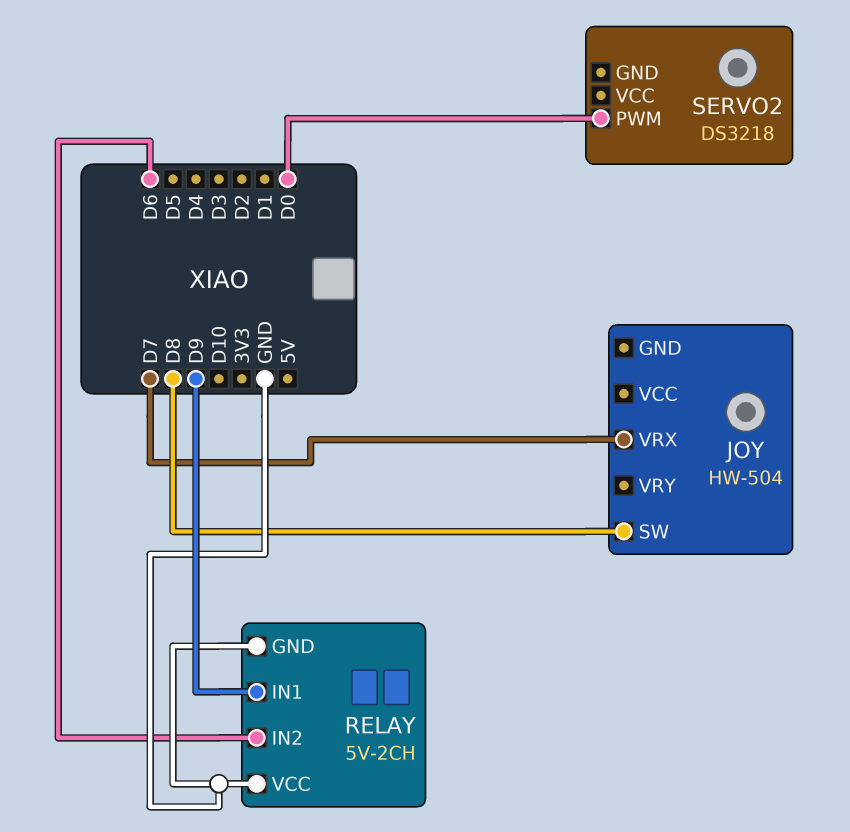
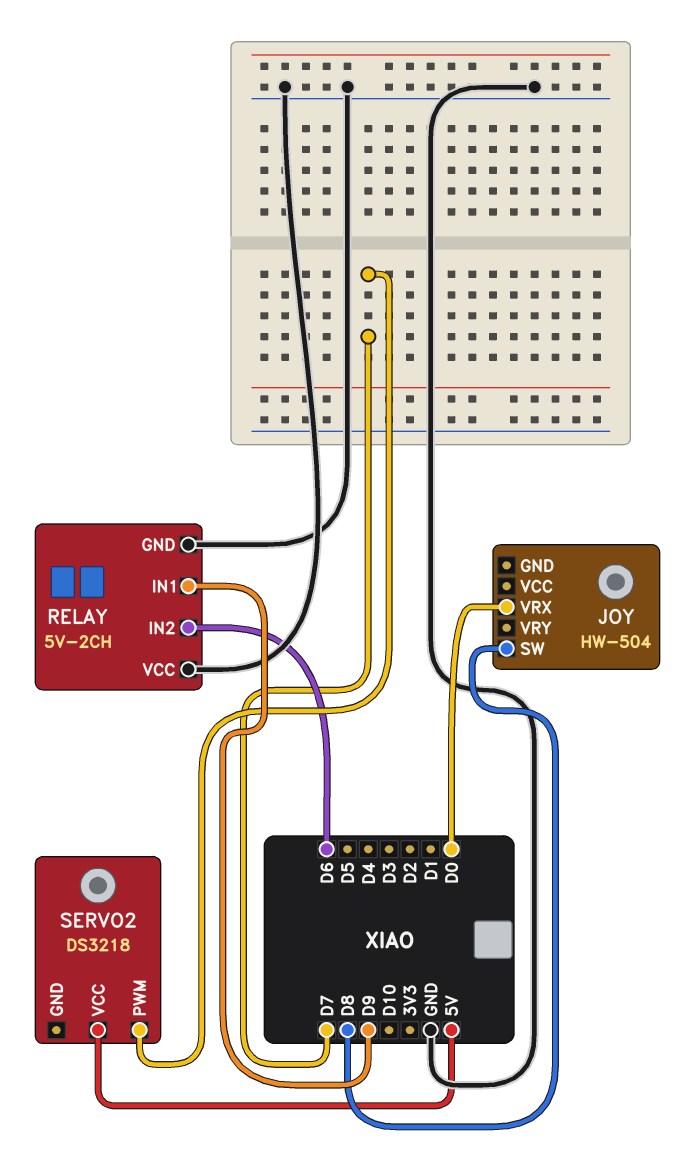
JOY pin VRX: D7 -> D0
SERVO2 pin PWM: D0 -> D7
SERVO2 pin VCC: none -> 5V

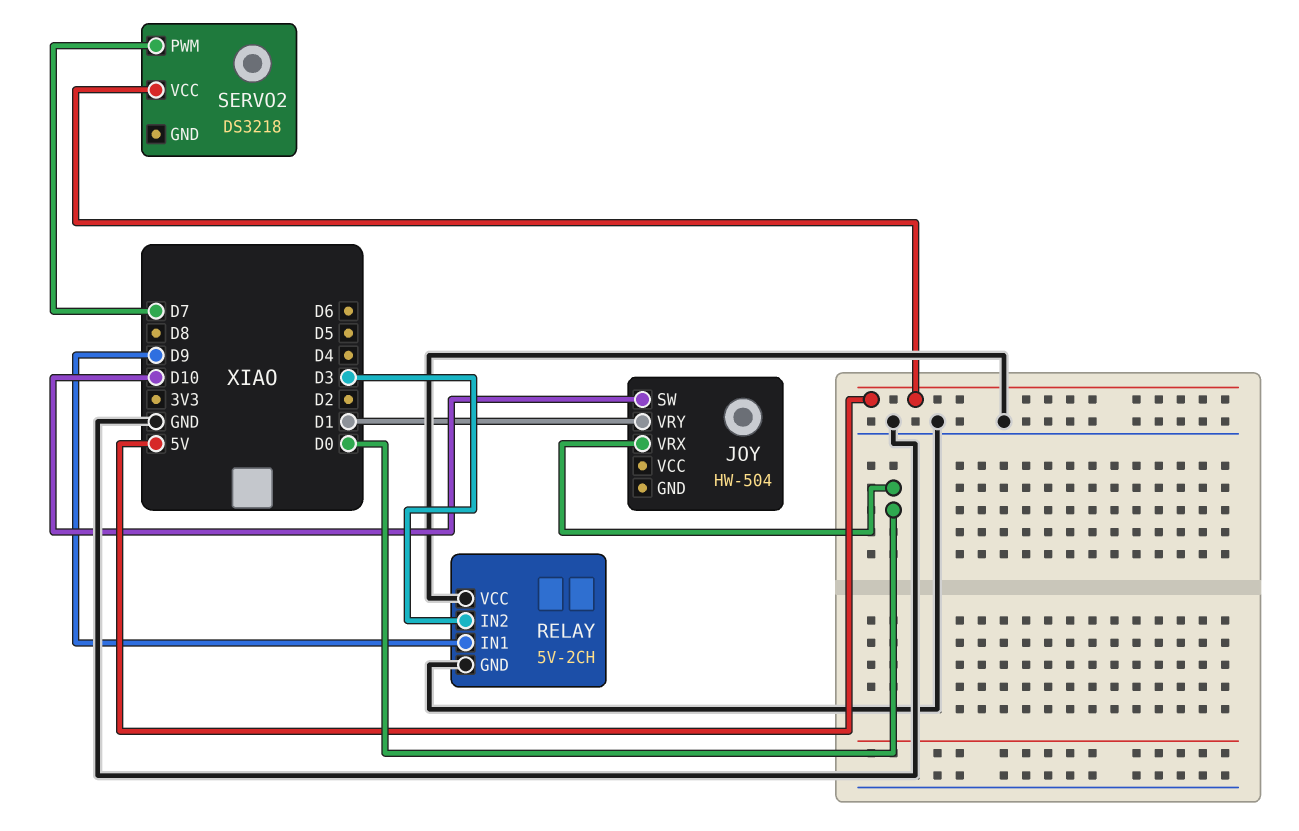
JOY pin SW: D8 -> D10
JOY pin VRY: none -> D1
RELAY pin IN2: D6 -> D3

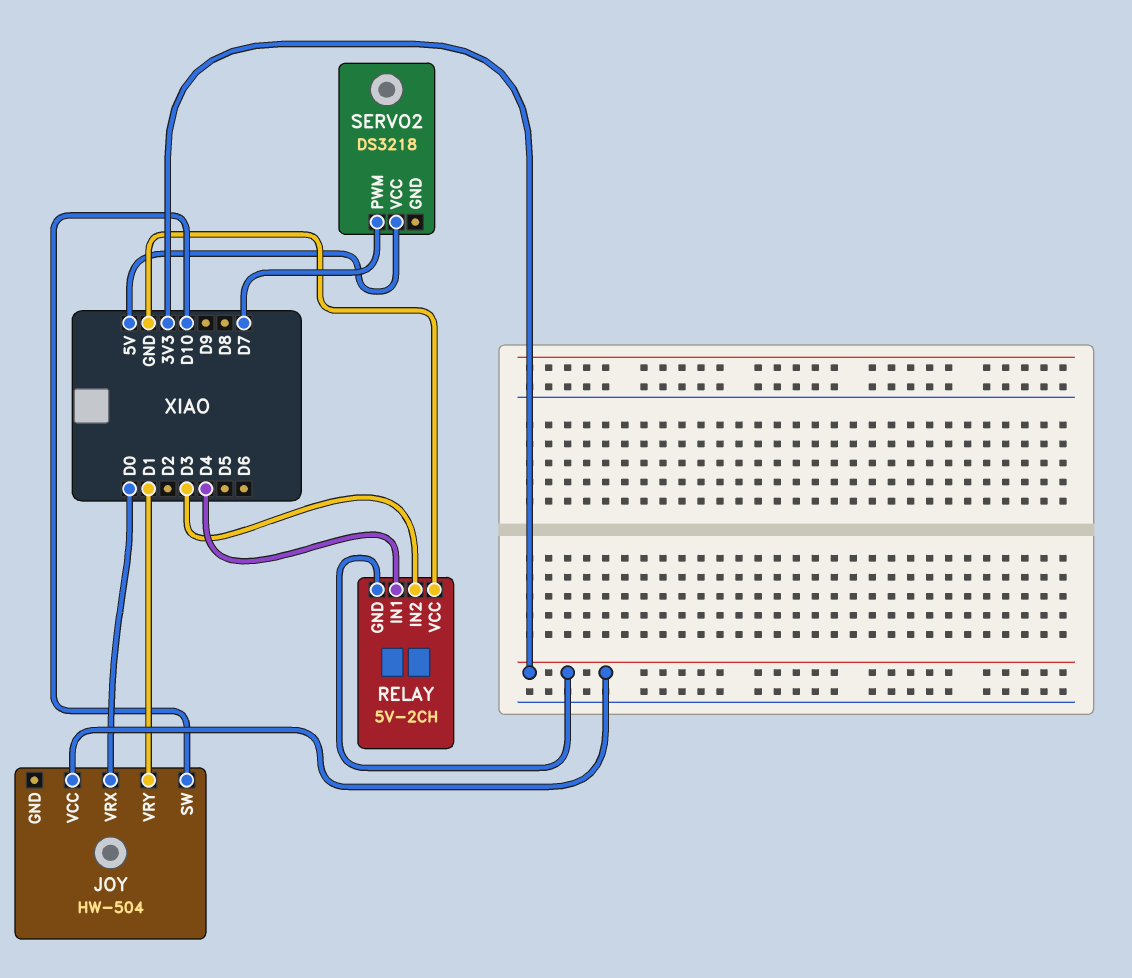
JOY pin VCC: none -> 3V3
RELAY pin GND: GND -> 3V3
RELAY pin IN1: D9 -> D4

